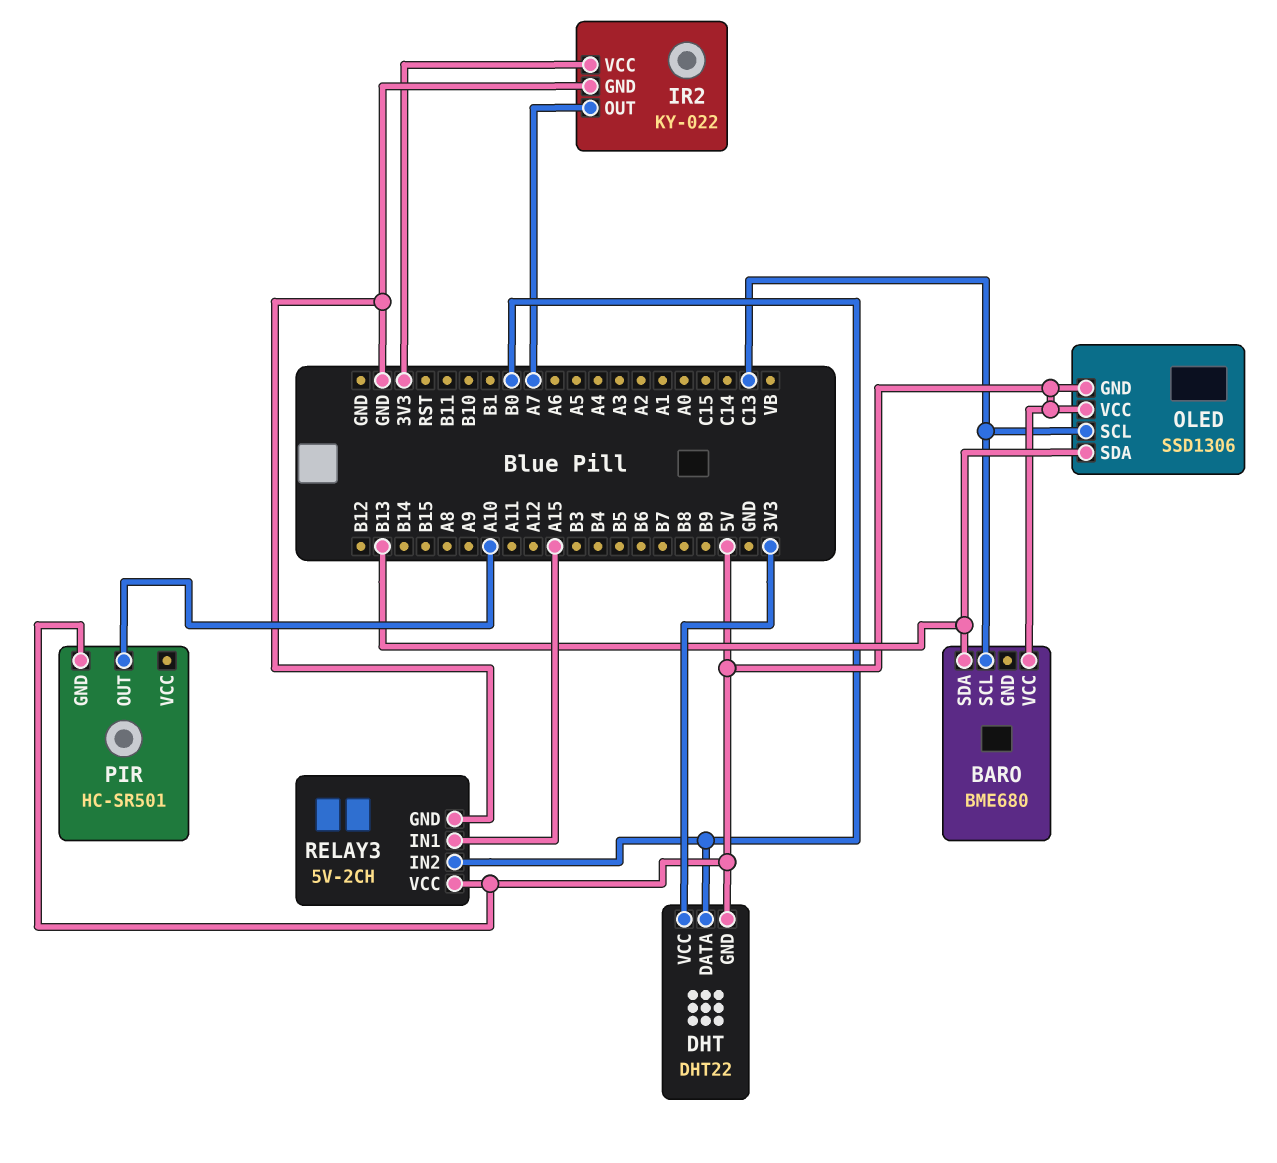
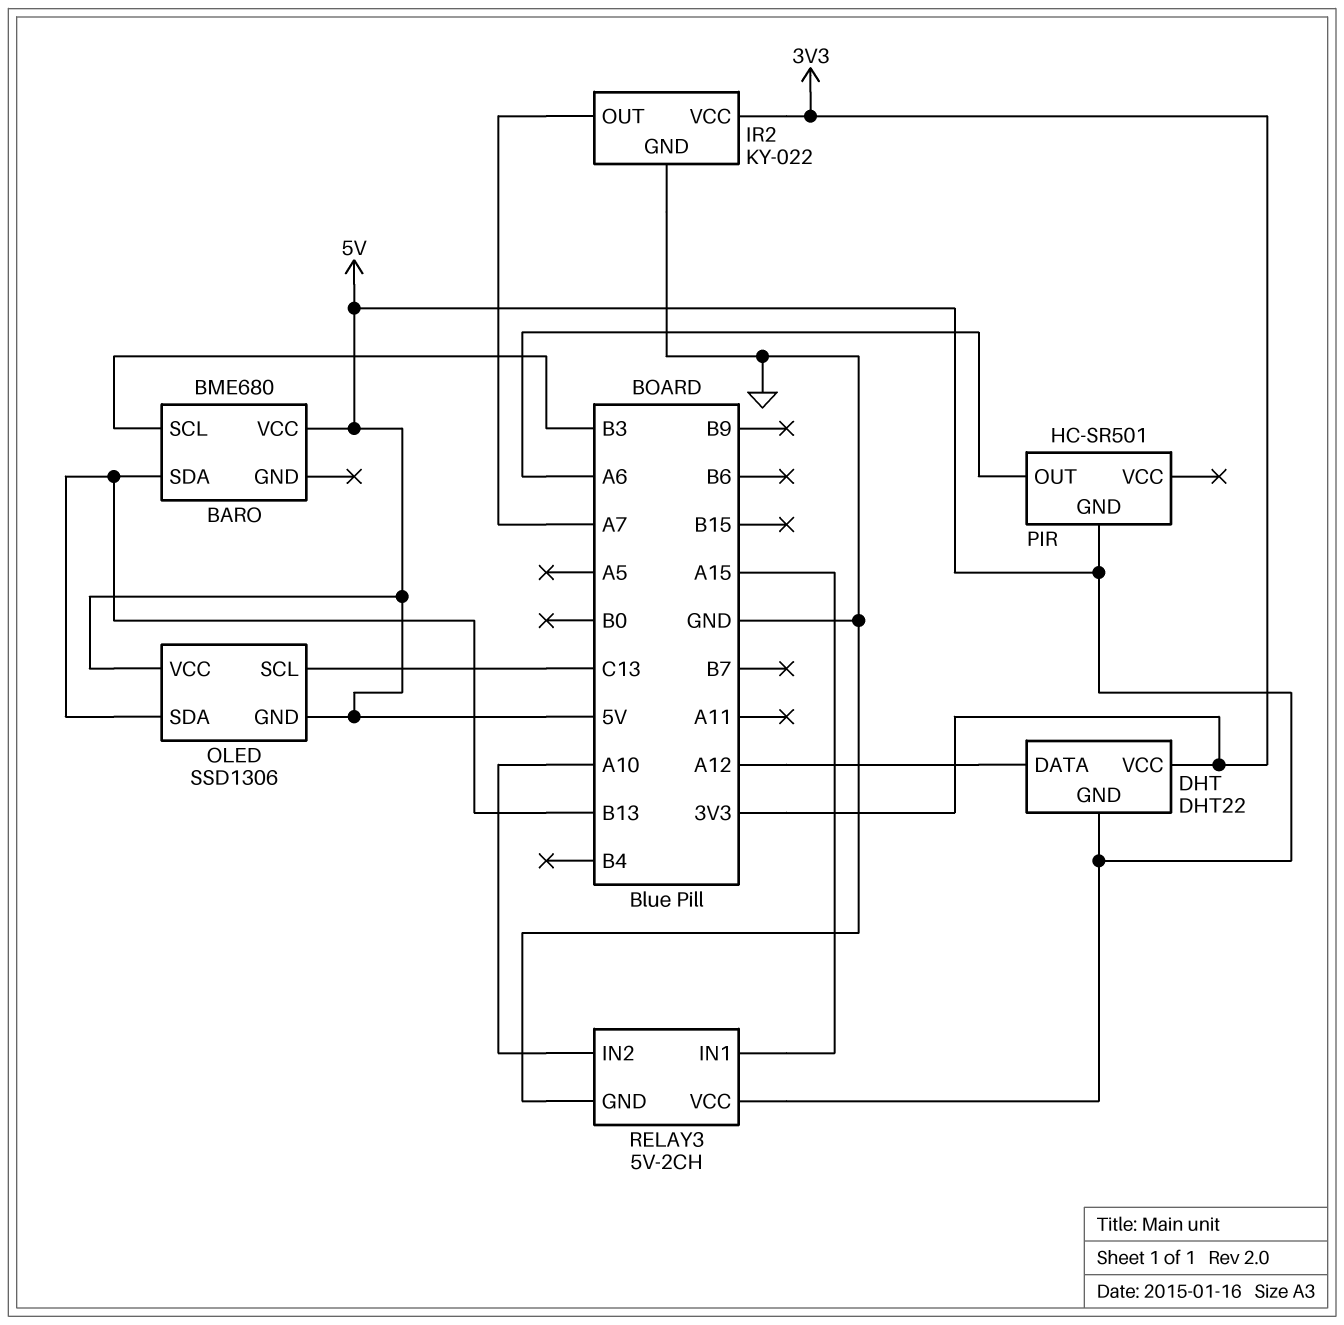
BARO pin SCL: C13 -> B3
DHT pin DATA: B0 -> A12
PIR pin OUT: A10 -> A6
RELAY3 pin IN2: B0 -> A10

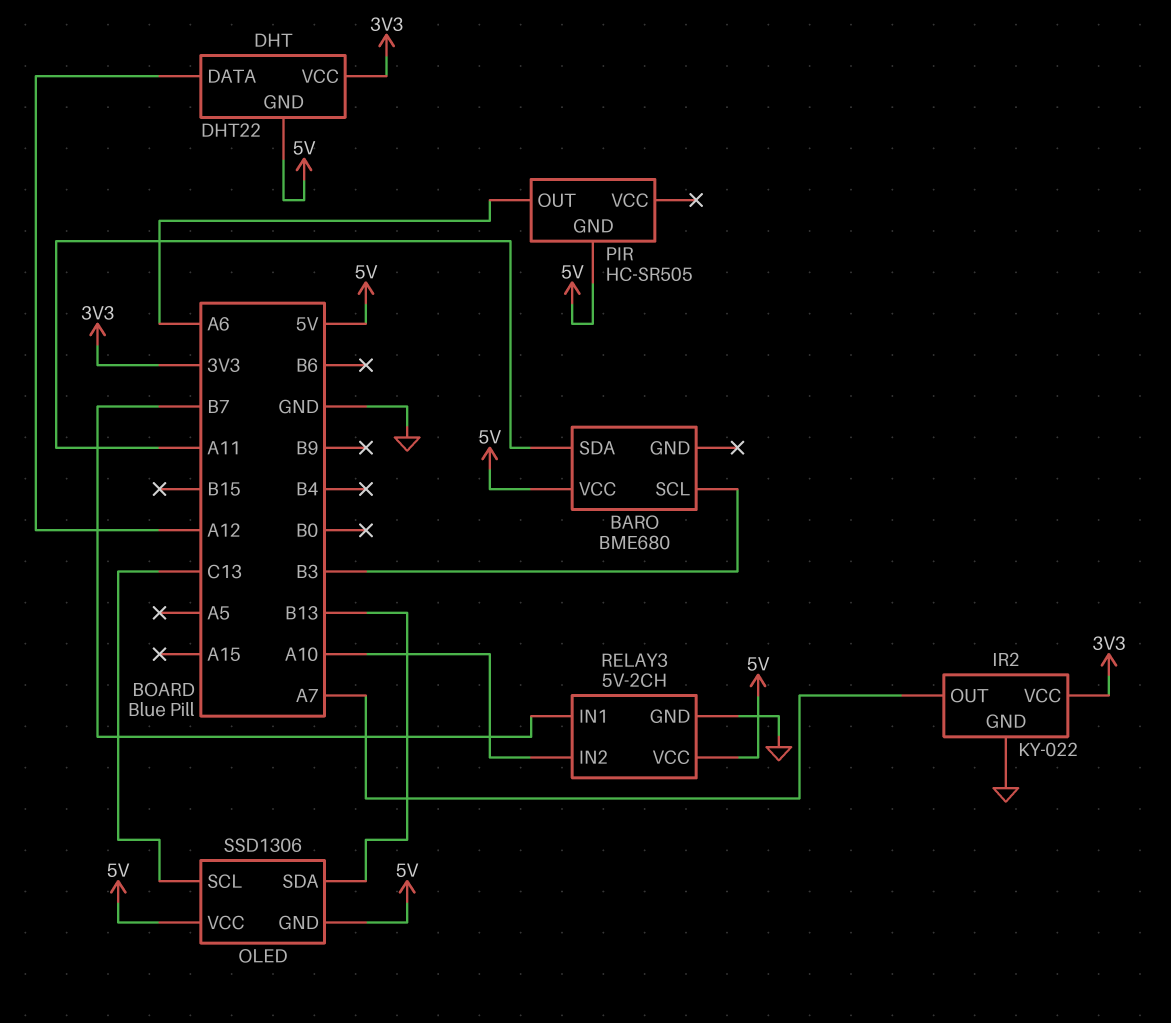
BARO pin SDA: B13 -> A11
PIR: HC-SR501 -> HC-SR505
RELAY3 pin IN1: A15 -> B7

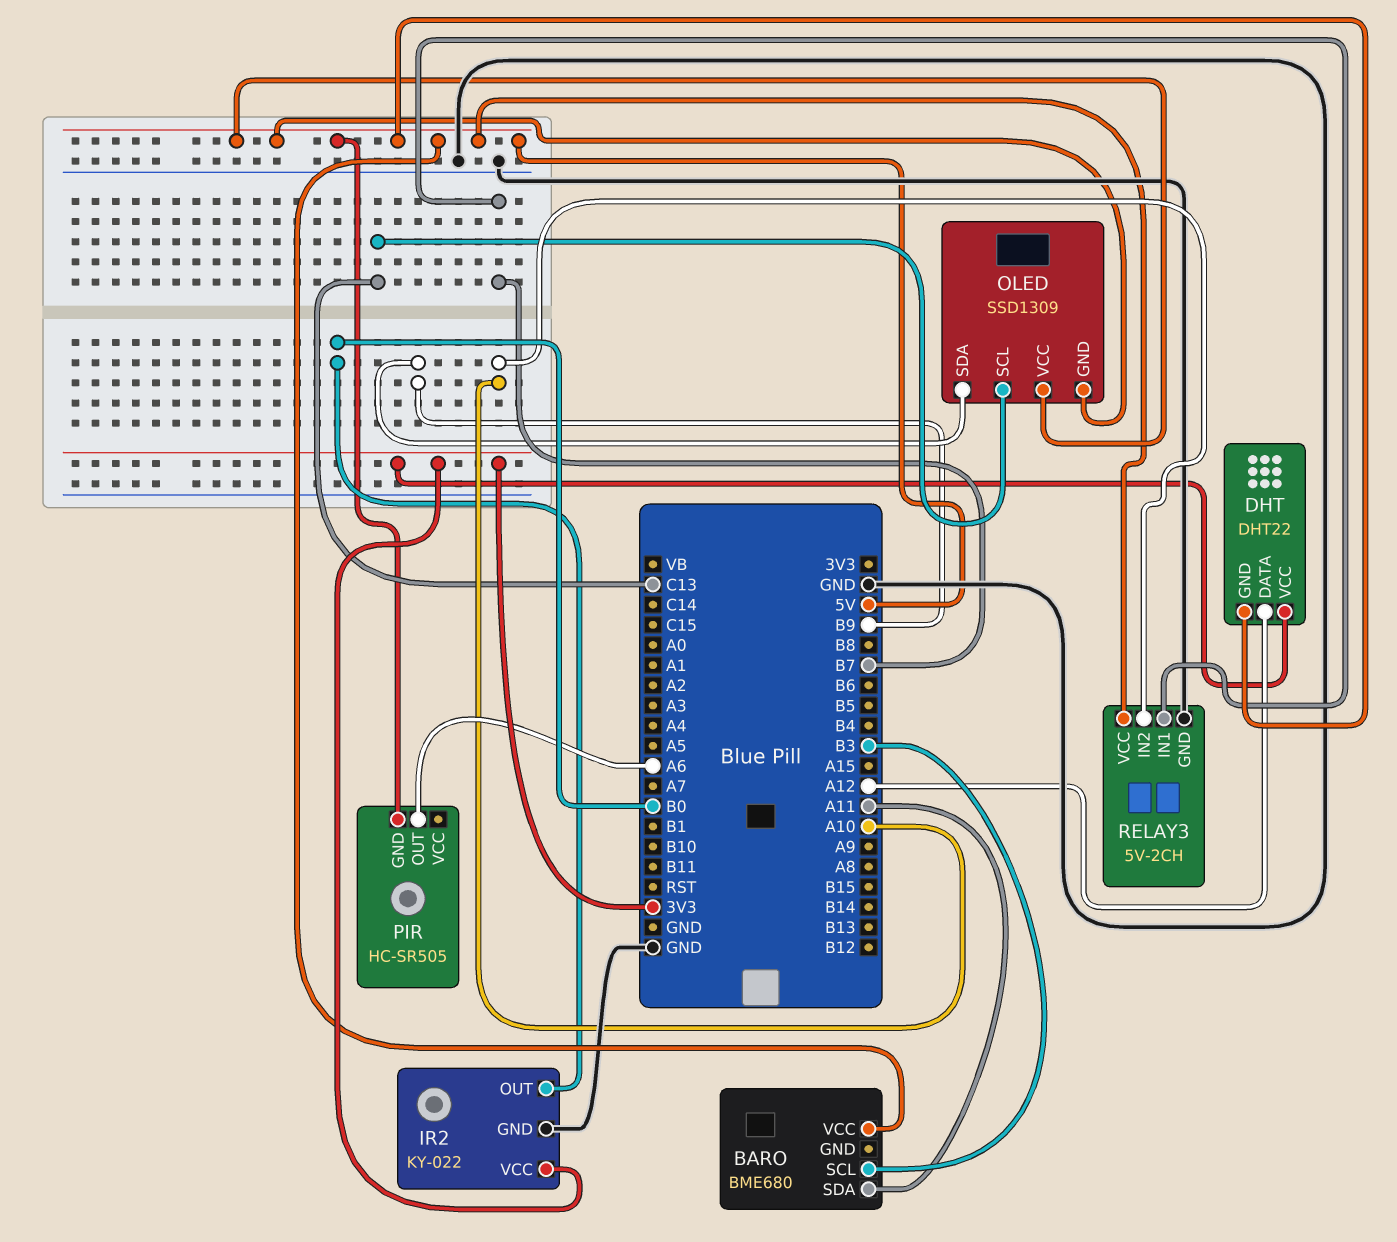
IR2 pin OUT: A7 -> B0
OLED: SSD1306 -> SSD1309
OLED pin SDA: B13 -> B9

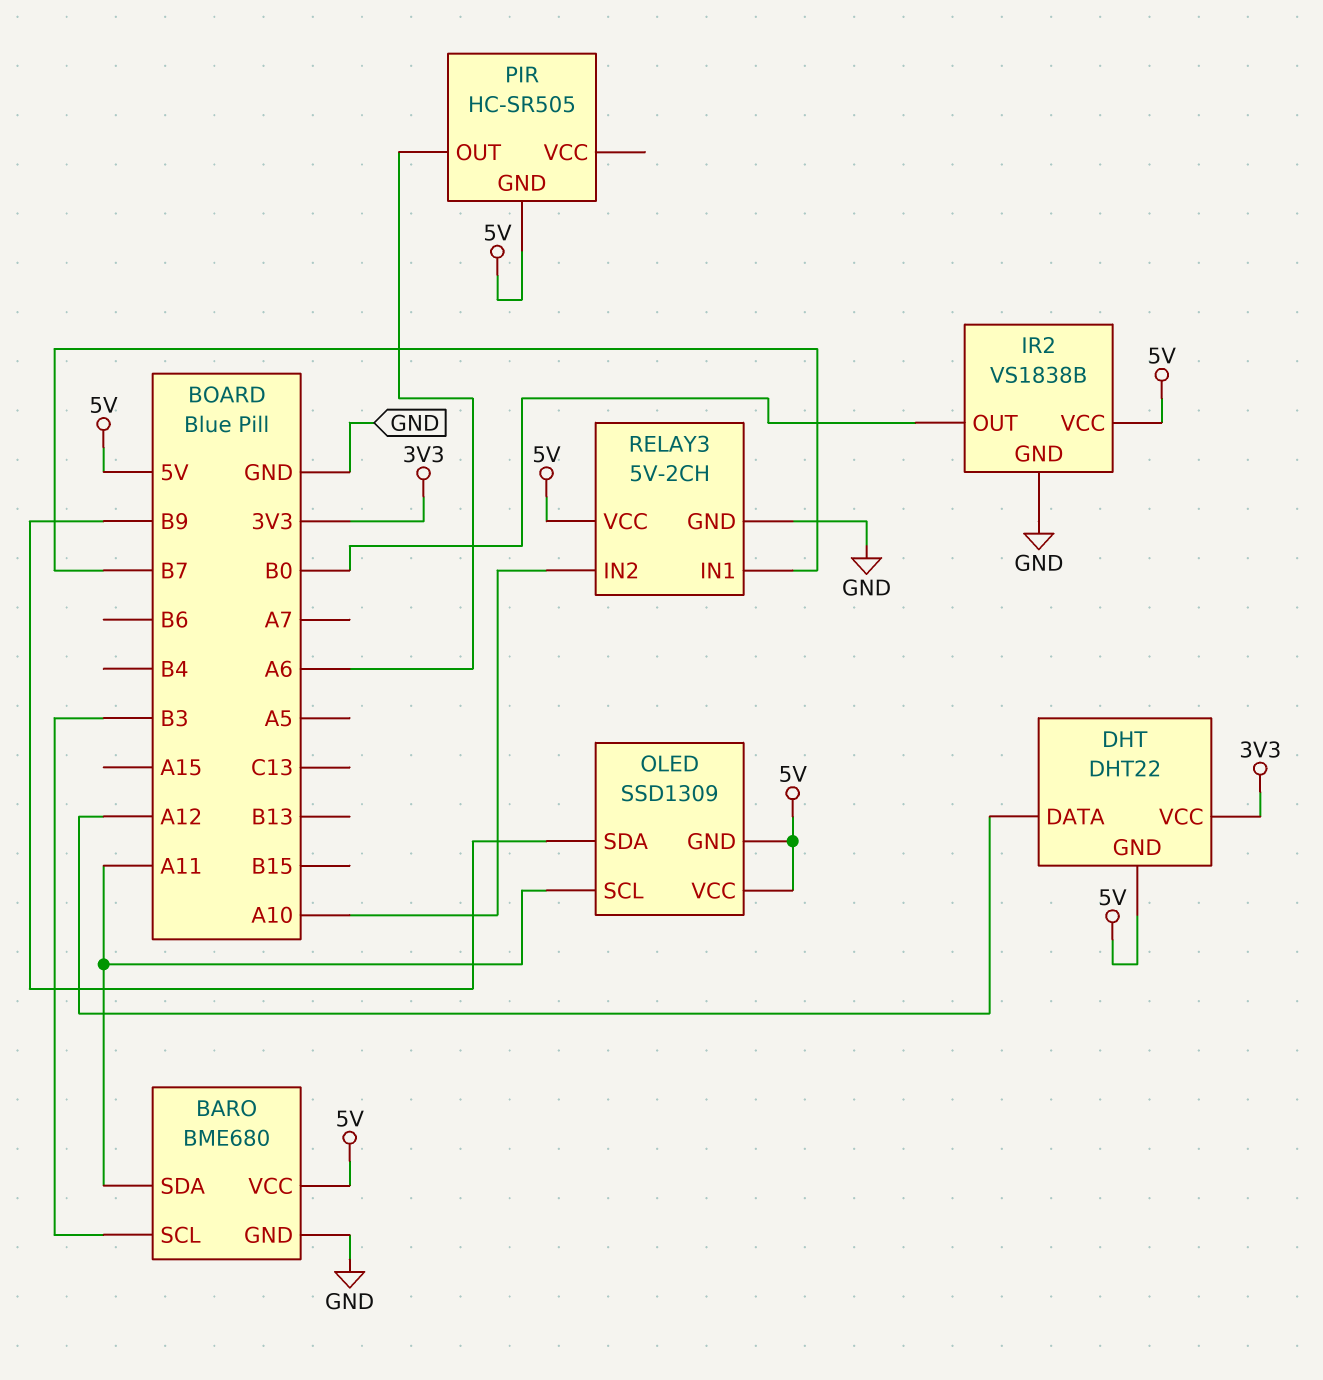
BARO pin GND: none -> GND
IR2: KY-022 -> VS1838B
IR2 pin VCC: 3V3 -> 5V
OLED pin SCL: C13 -> A11

